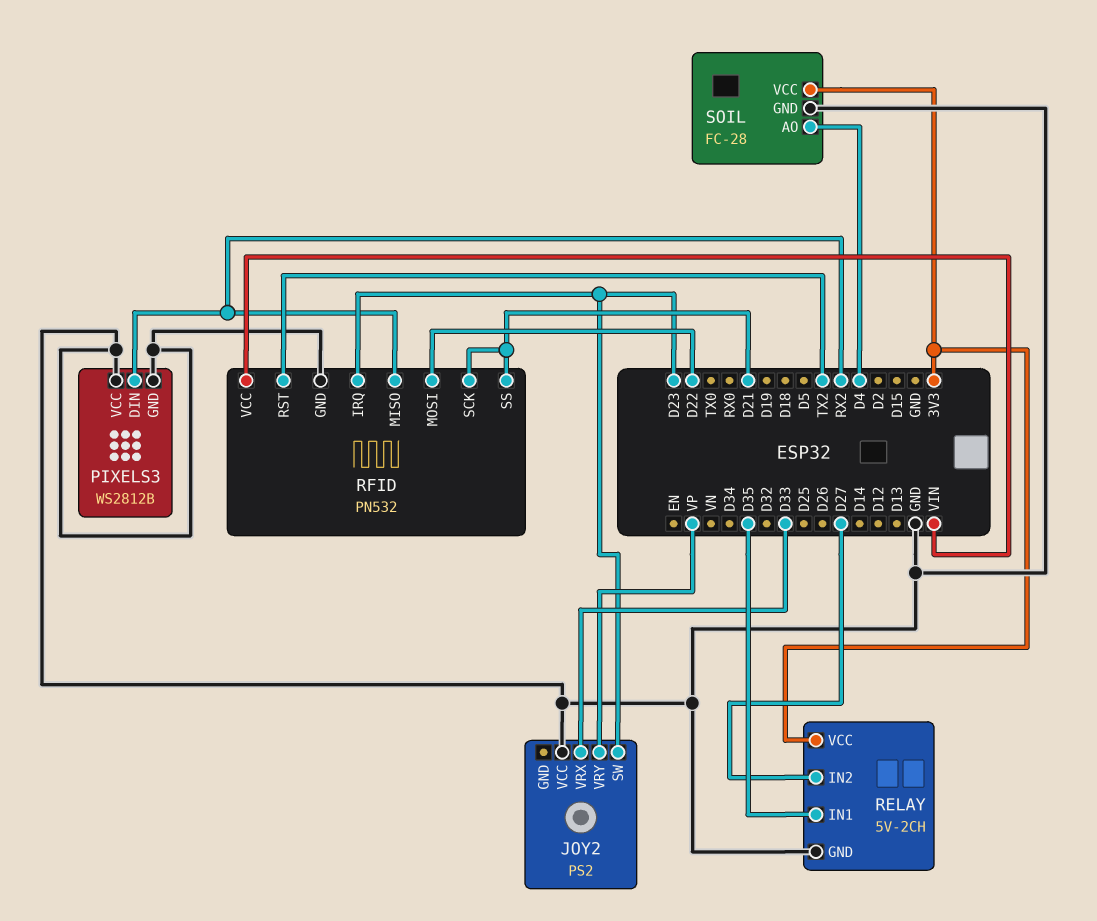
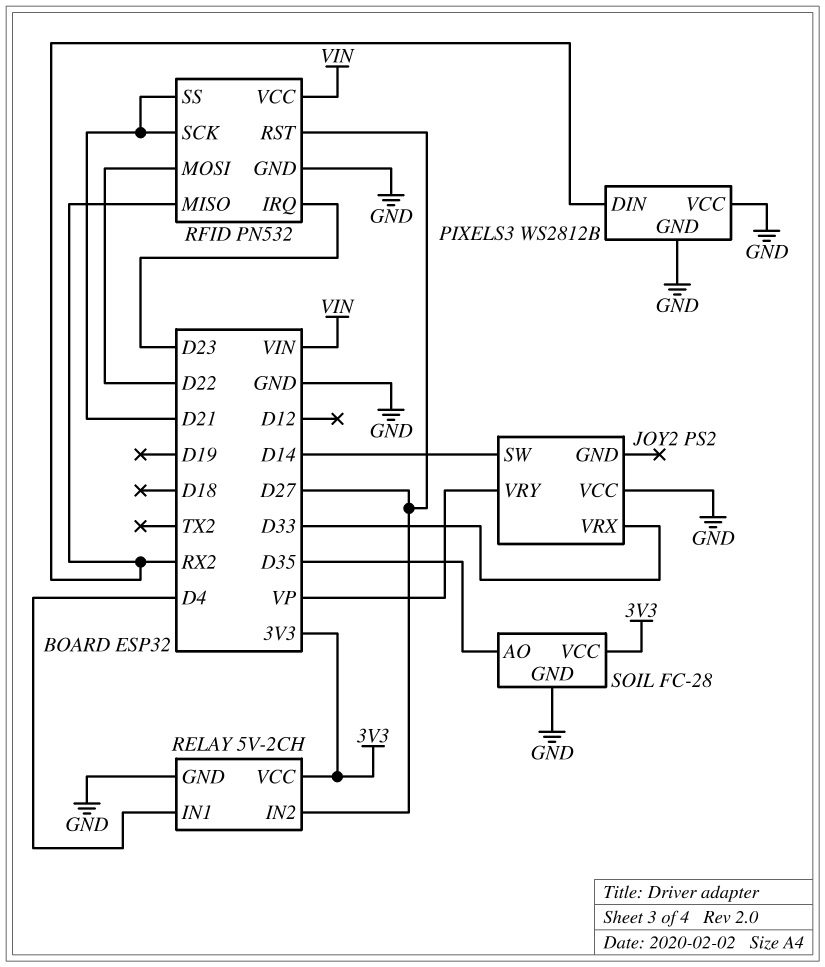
JOY2 pin SW: D23 -> D14
RELAY pin IN1: D35 -> D4
RFID pin RST: TX2 -> D27
SOIL pin AO: D4 -> D35

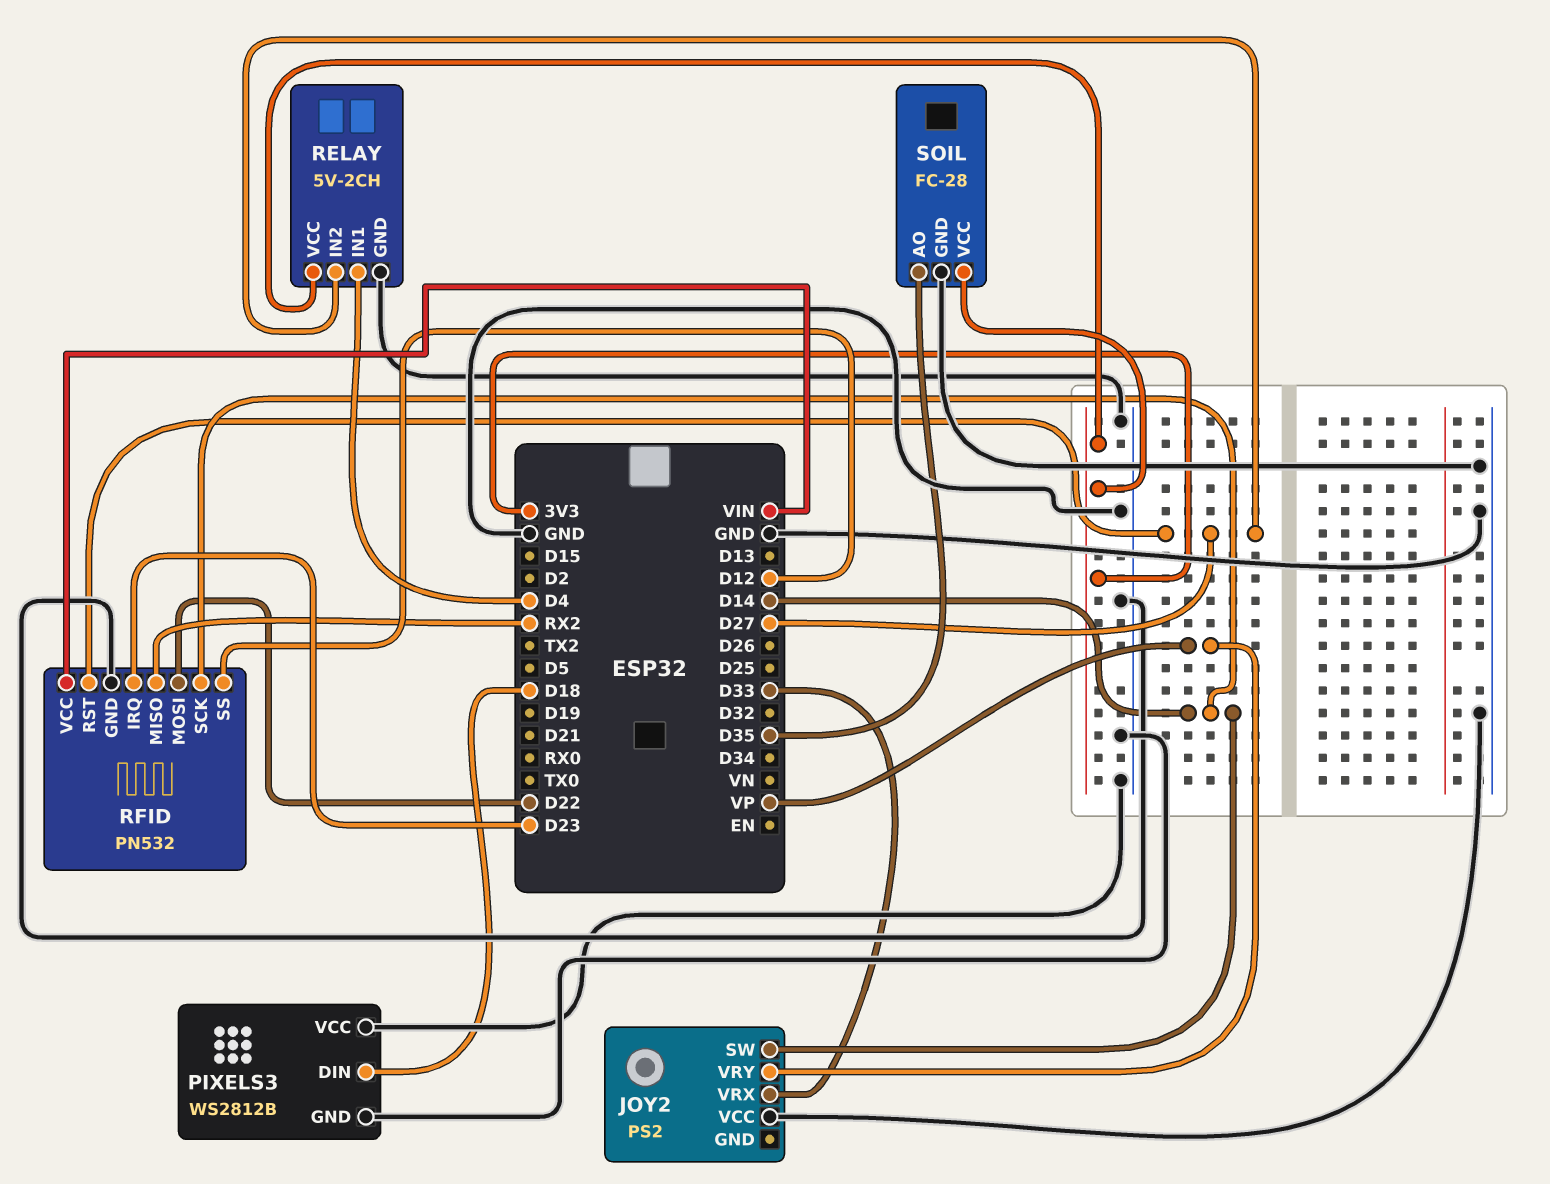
PIXELS3 pin DIN: RX2 -> D18
RFID pin SCK: D21 -> D14
RFID pin SS: D21 -> D12

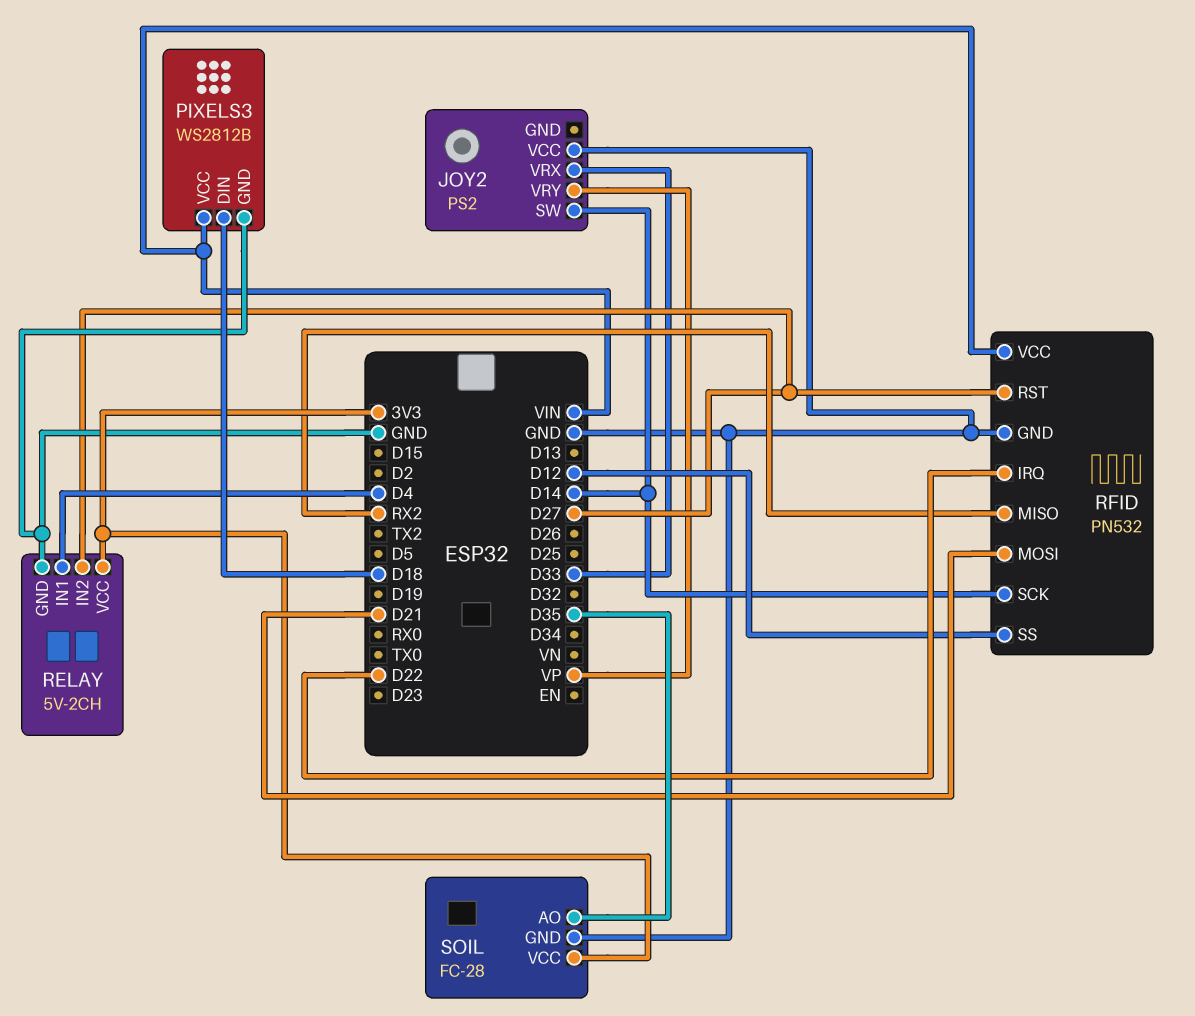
PIXELS3 pin VCC: GND -> VIN
RFID pin IRQ: D23 -> D22
RFID pin MOSI: D22 -> D21

